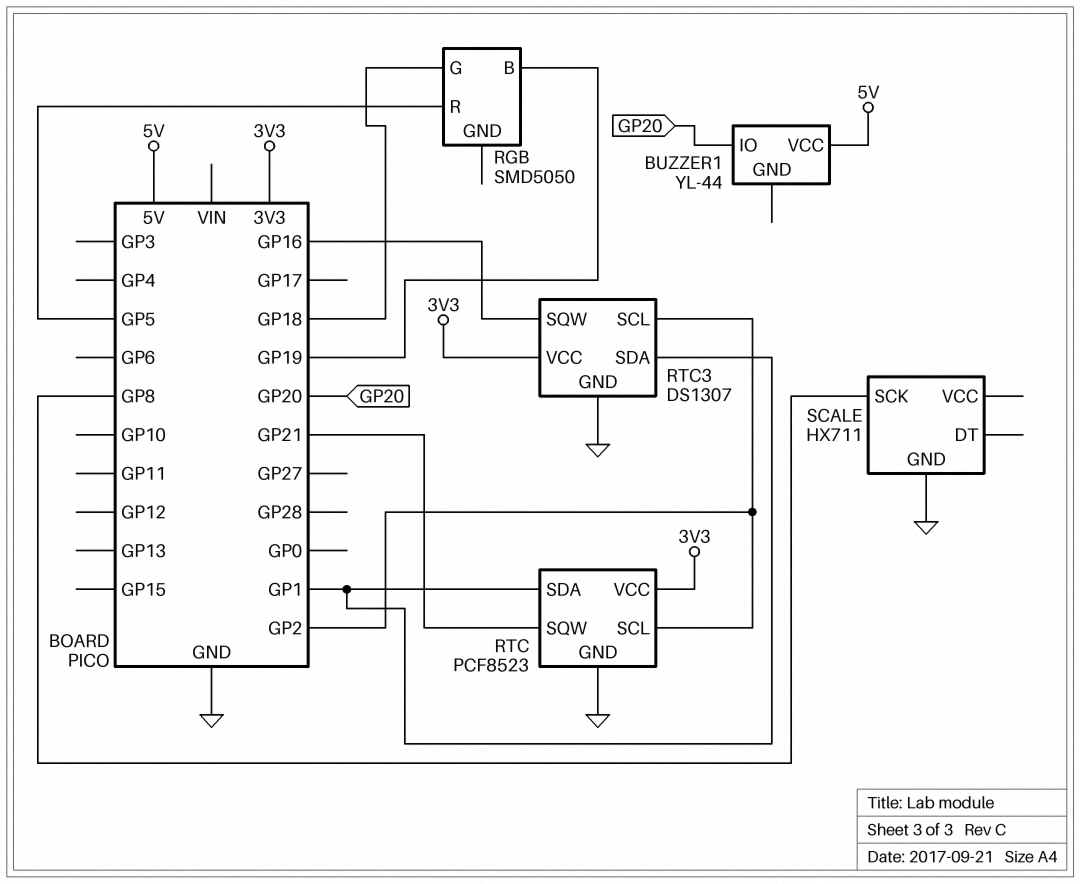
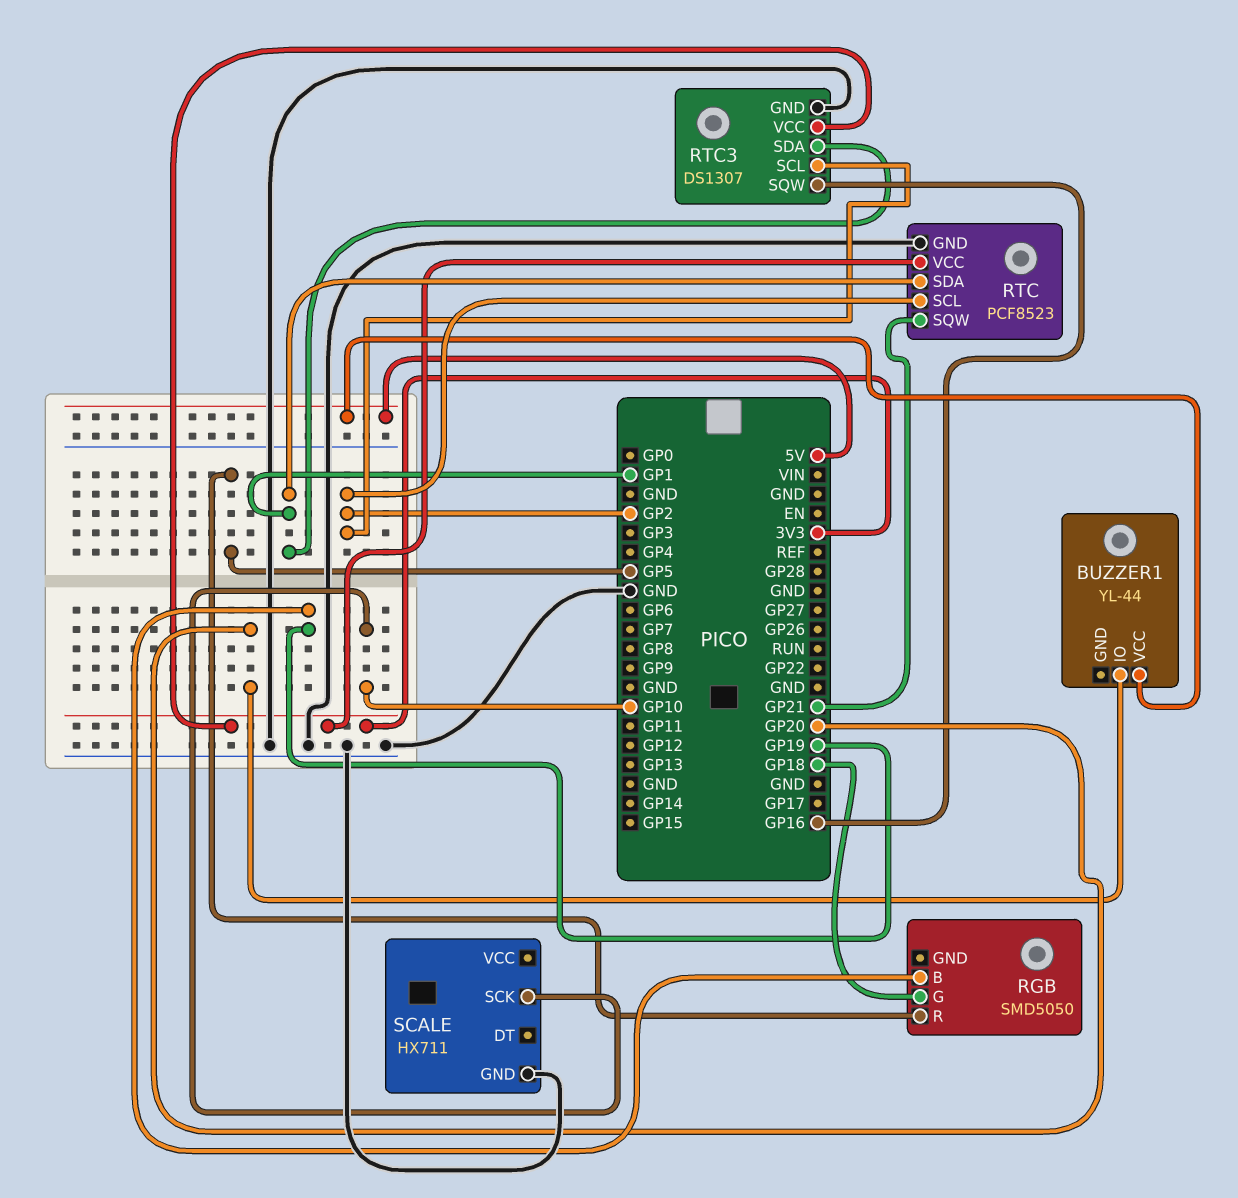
SCALE pin SCK: GP8 -> GP10

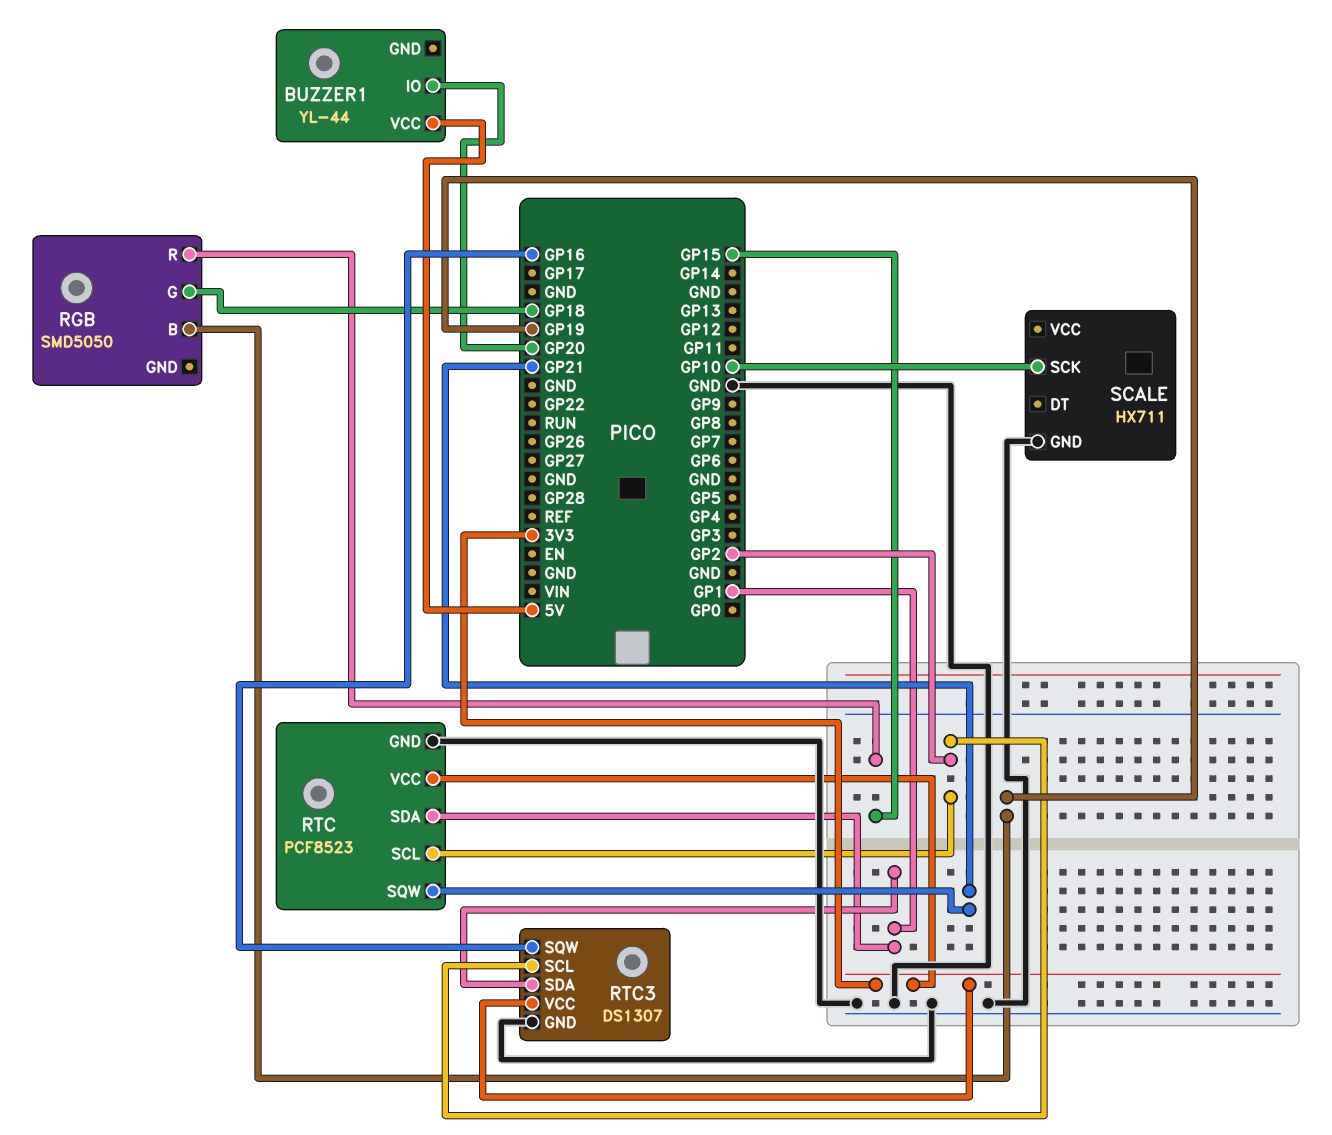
RGB pin R: GP5 -> GP15

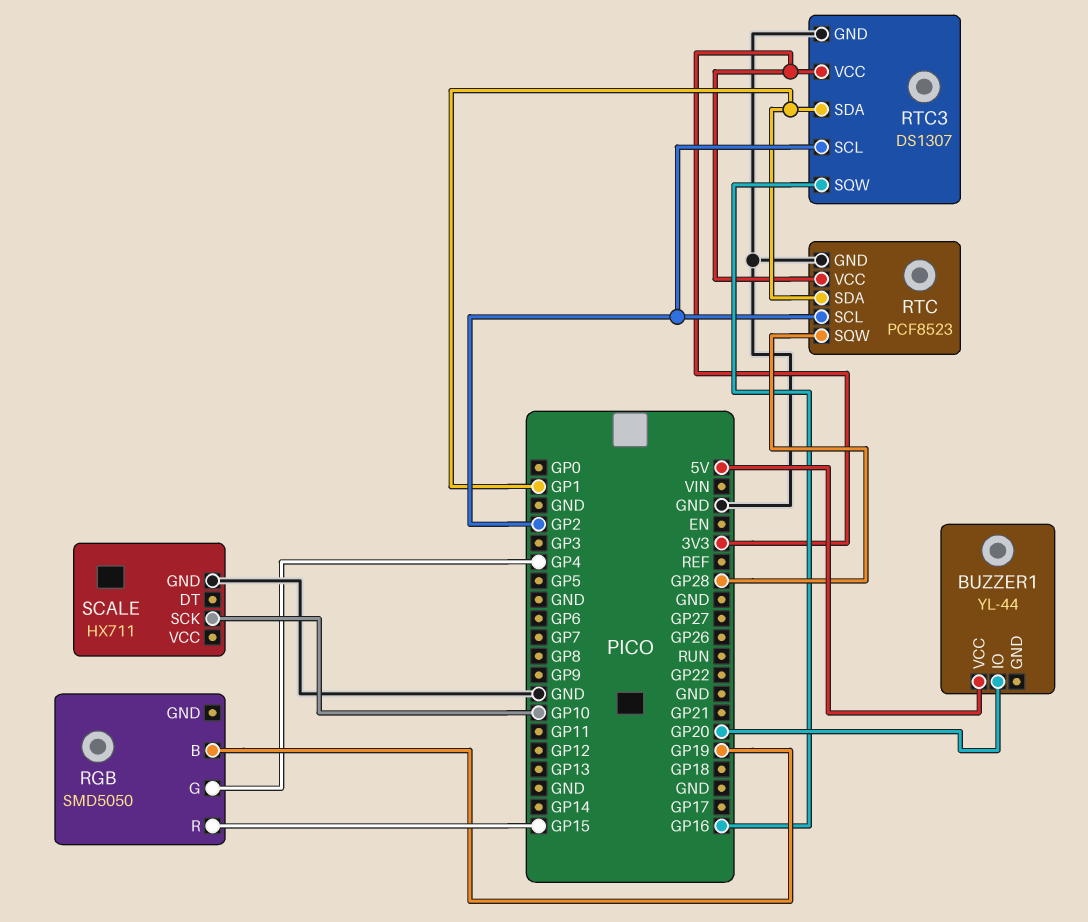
RGB pin G: GP18 -> GP4
RTC pin SQW: GP21 -> GP28

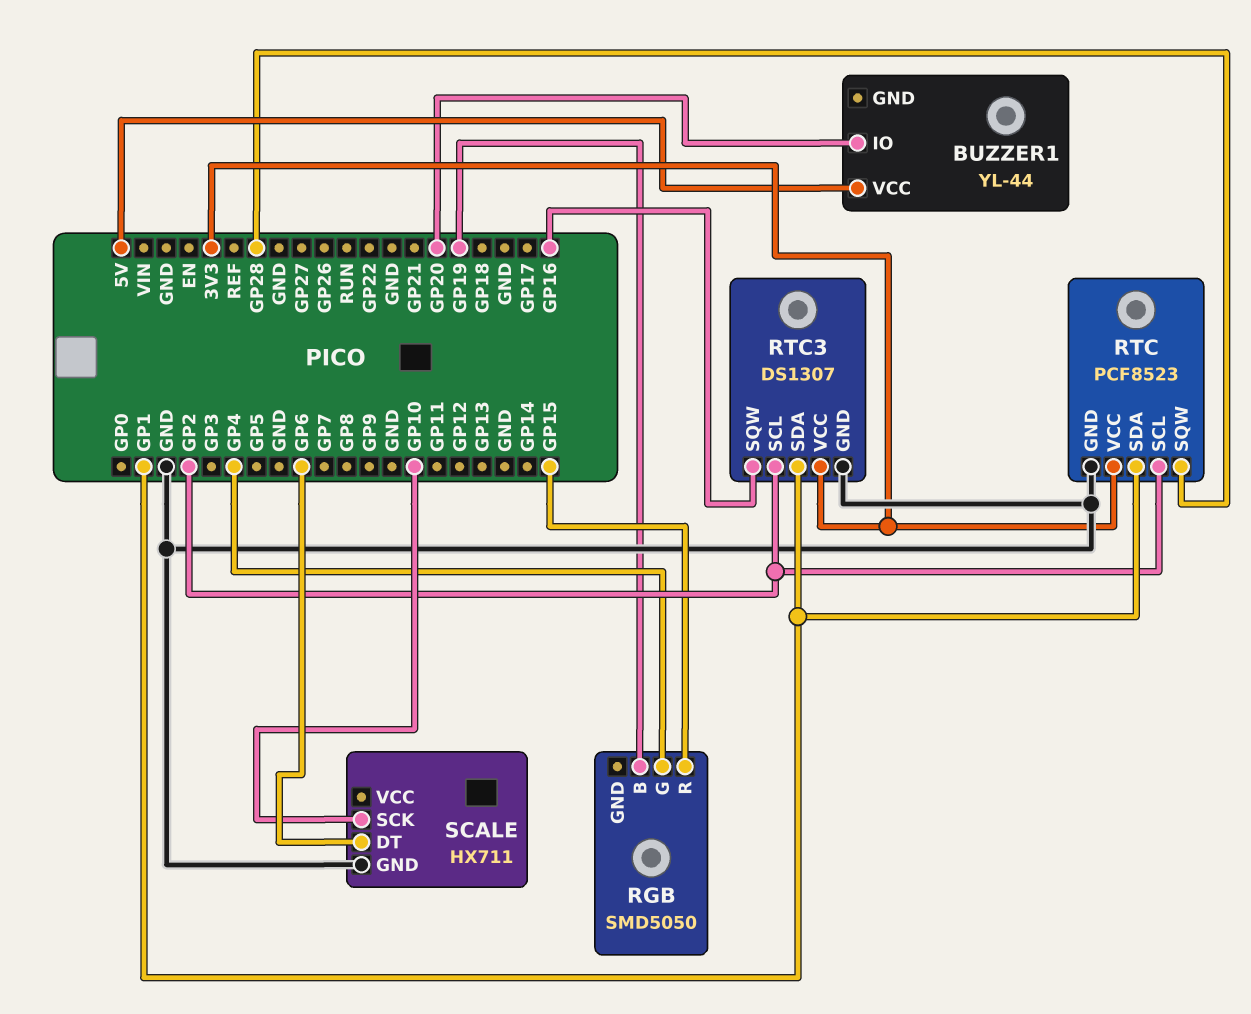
SCALE pin DT: none -> GP6

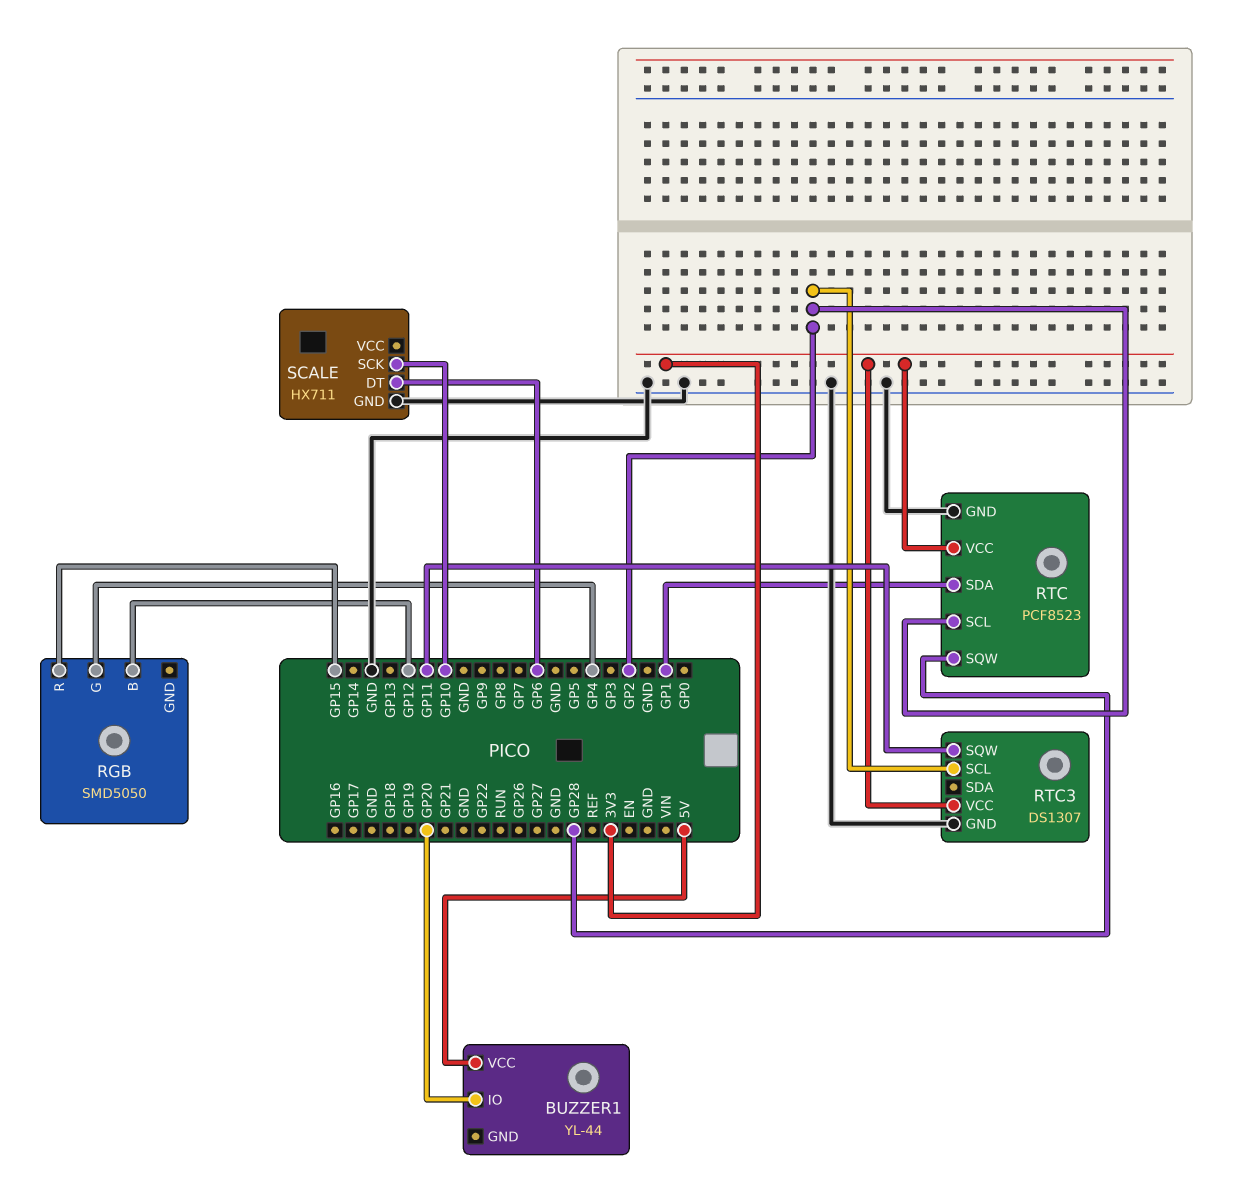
RGB pin B: GP19 -> GP12
RTC3 pin SDA: GP1 -> none
RTC3 pin SQW: GP16 -> GP11

